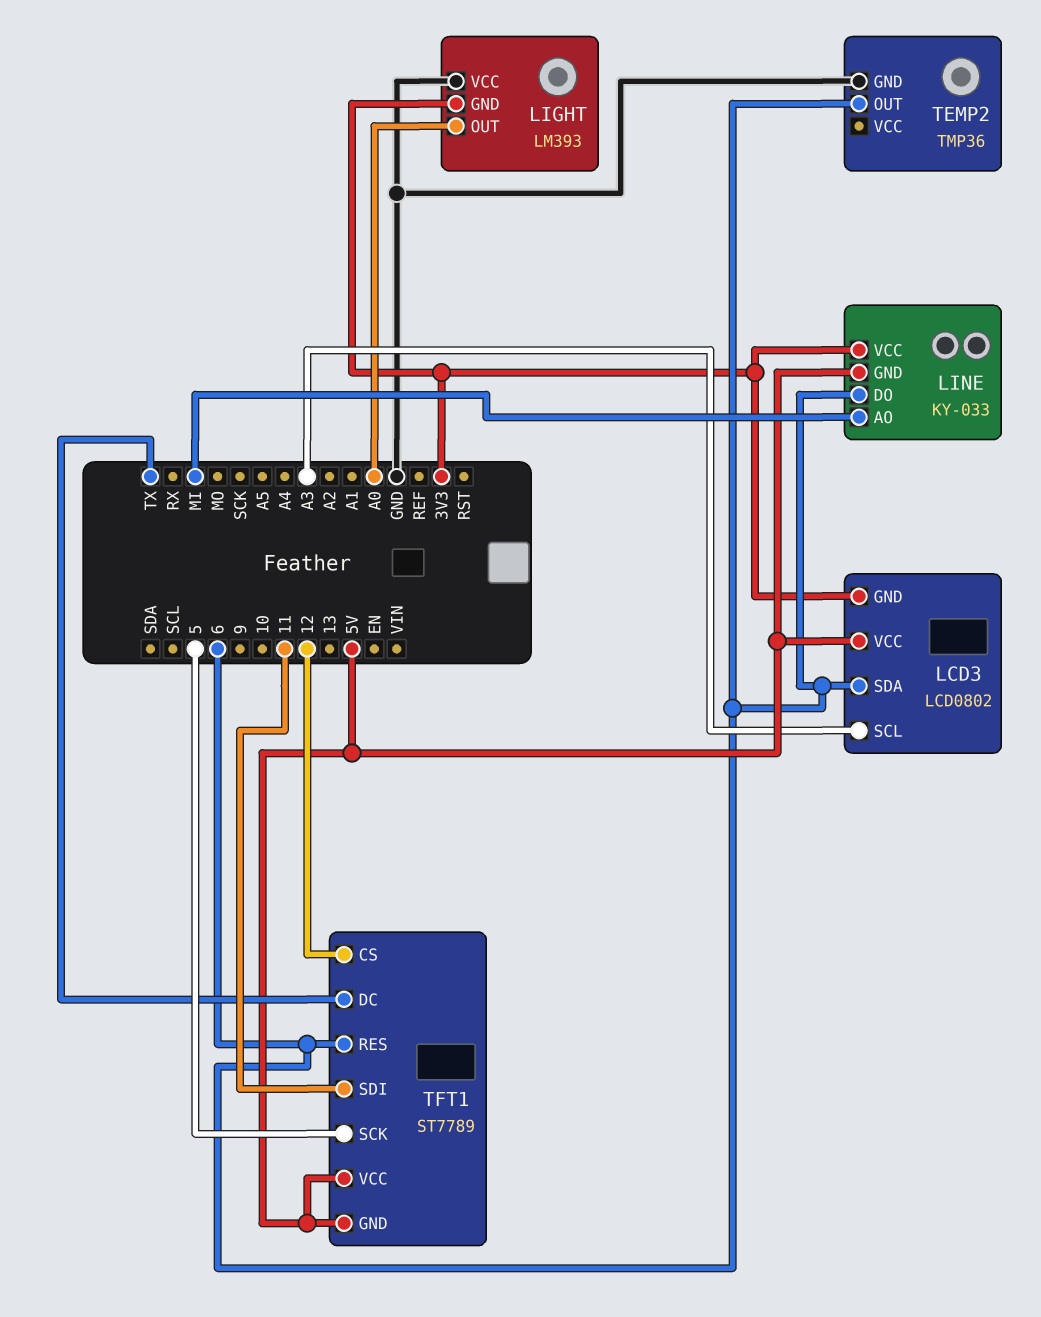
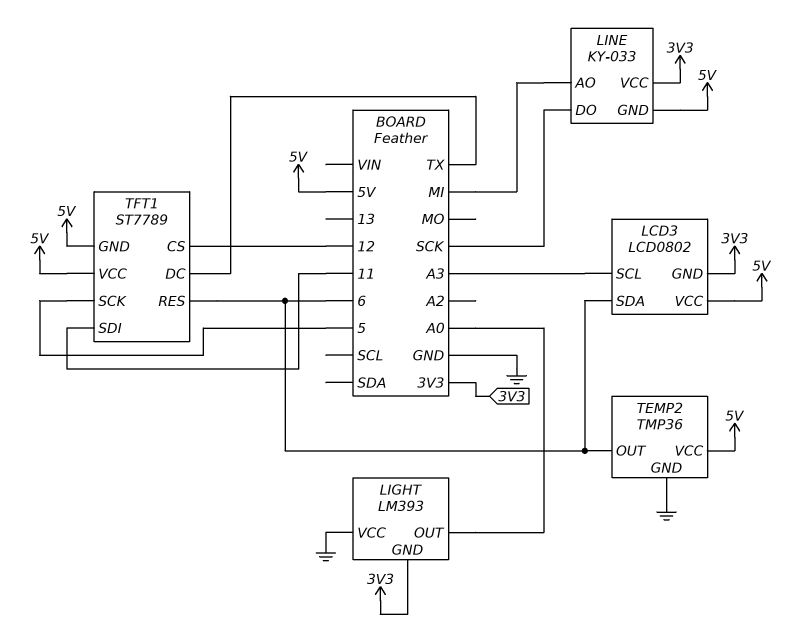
LINE pin DO: 6 -> SCK
TEMP2 pin VCC: none -> 5V

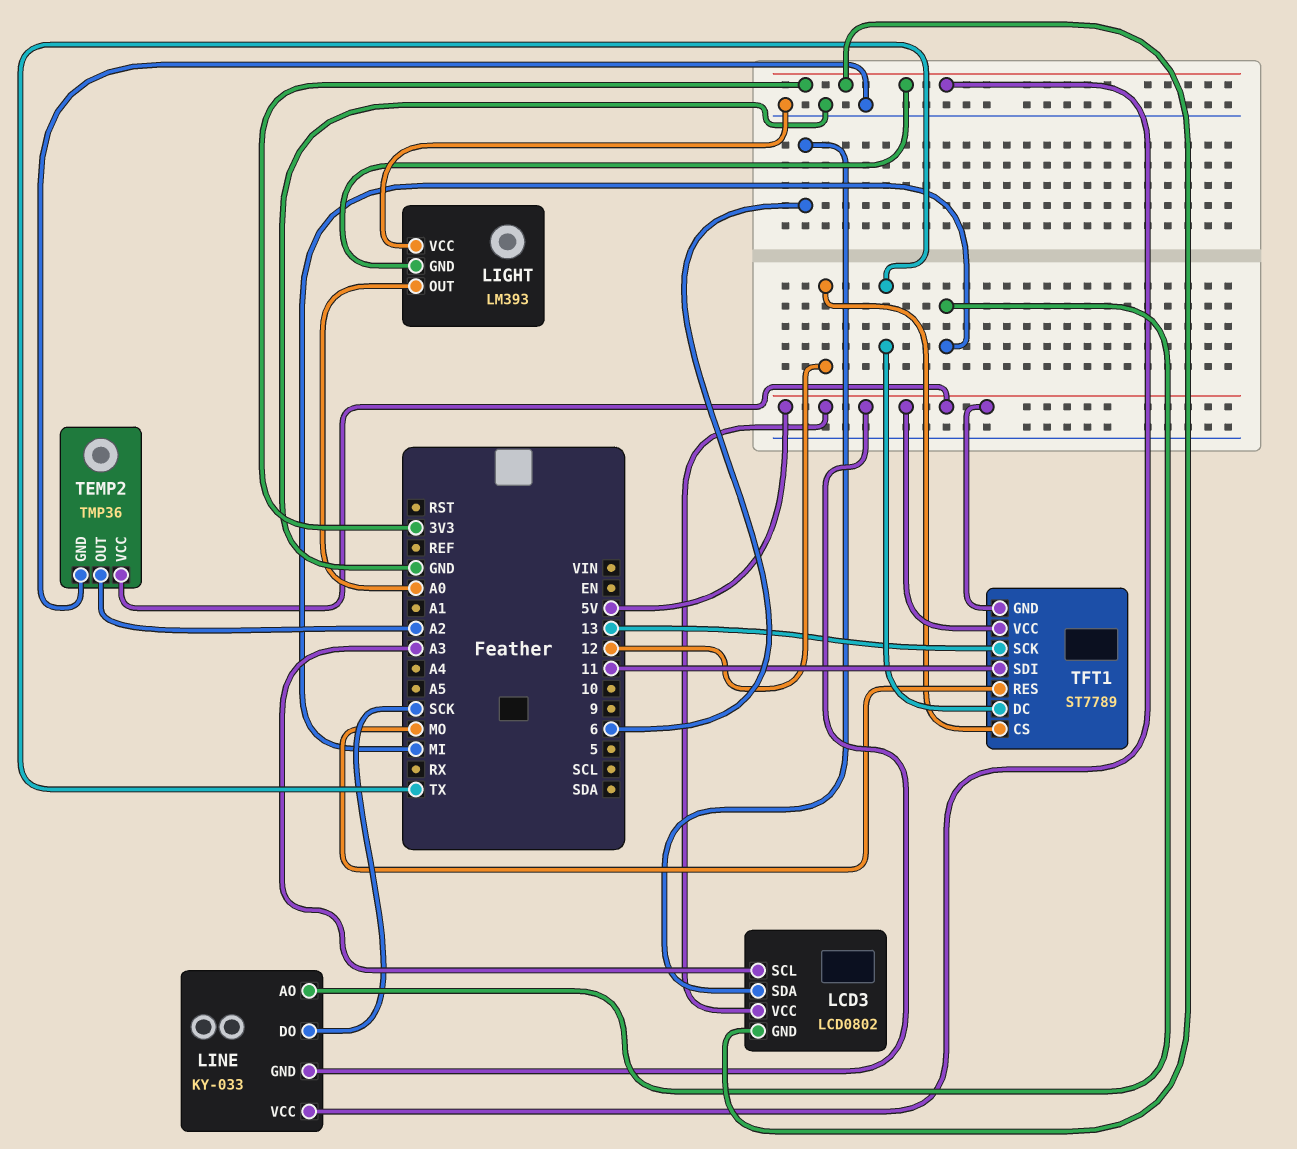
TEMP2 pin OUT: 6 -> A2
TFT1 pin RES: 6 -> MO
TFT1 pin SCK: 5 -> 13

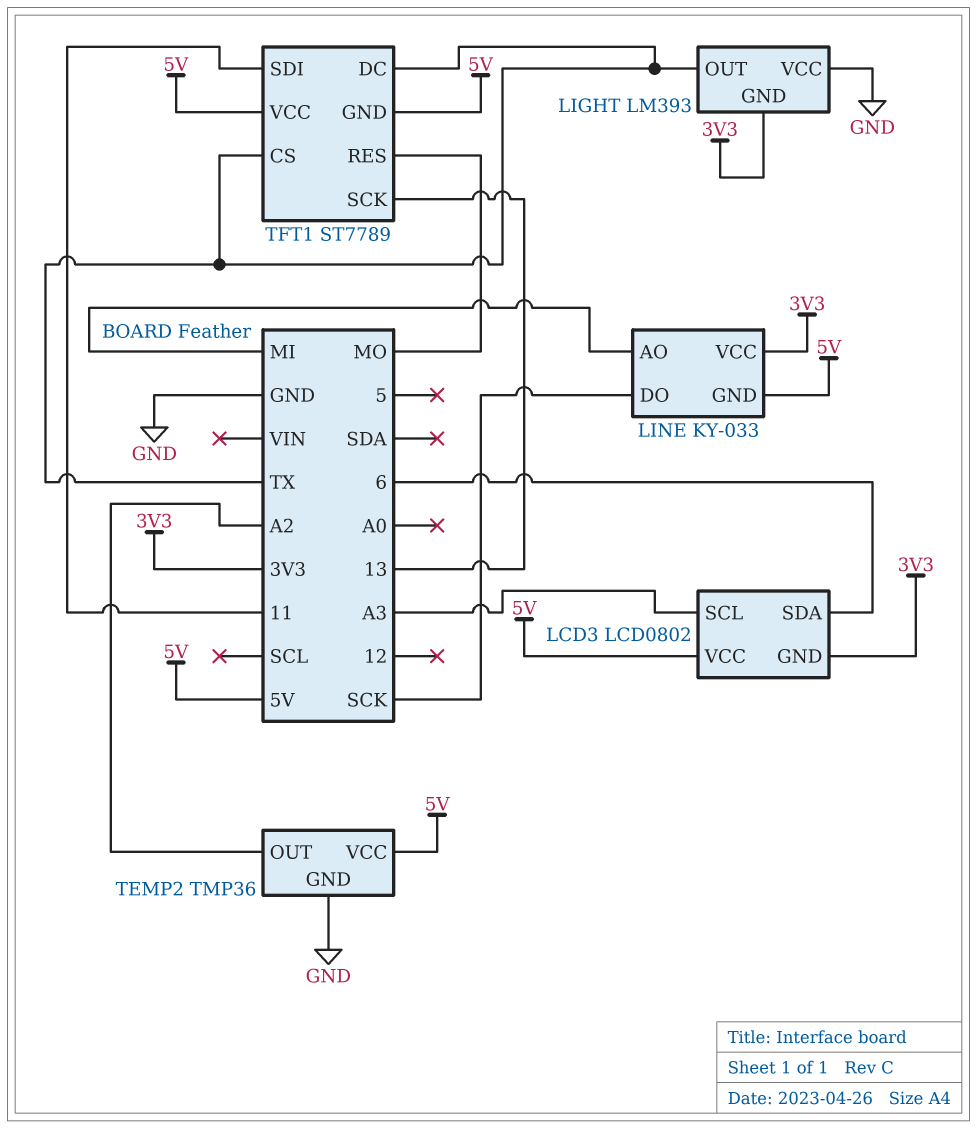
LIGHT pin OUT: A0 -> TX
TFT1 pin CS: 12 -> TX

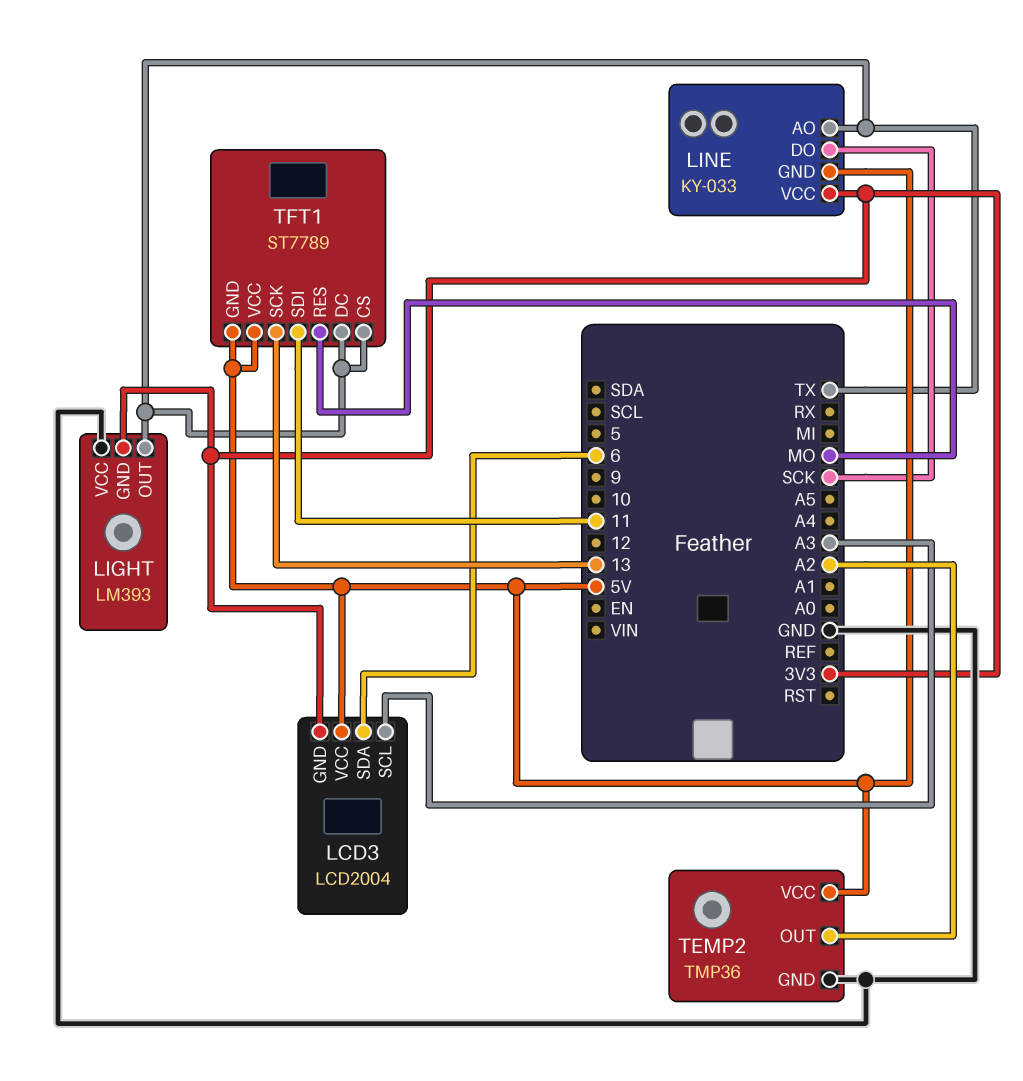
LCD3: LCD0802 -> LCD2004
LINE pin AO: MI -> TX

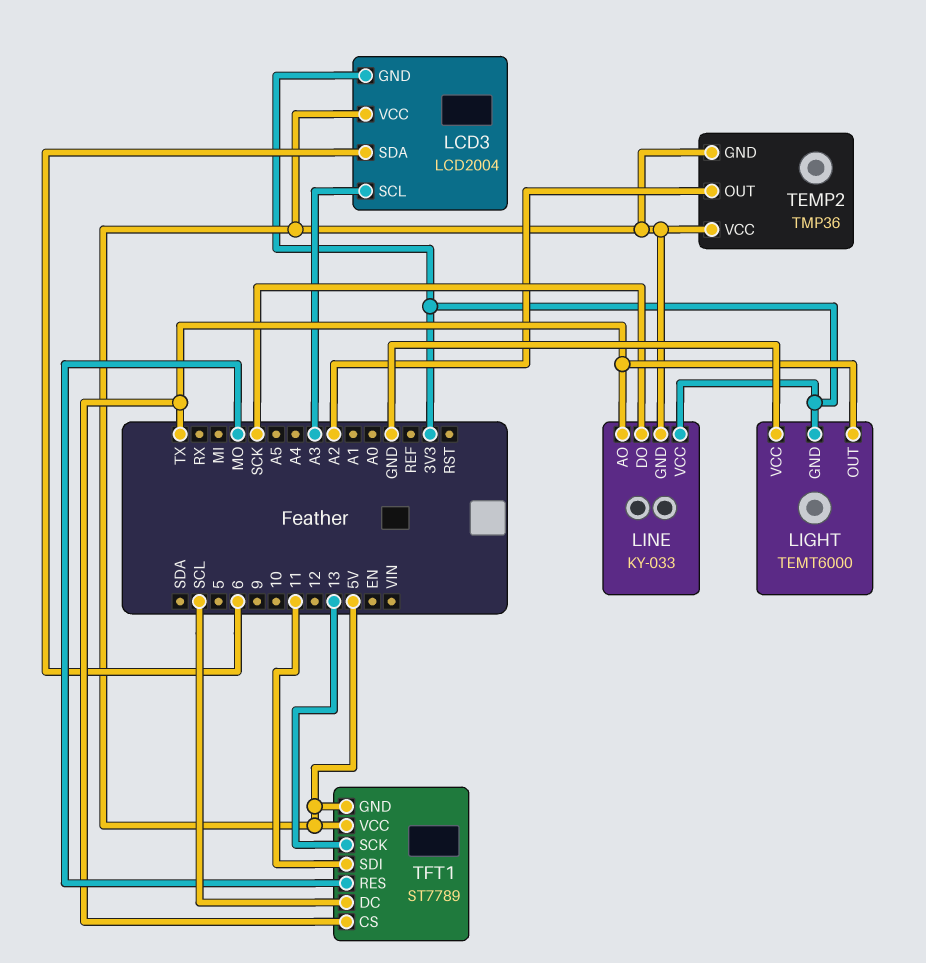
LIGHT: LM393 -> TEMT6000
TEMP2 pin GND: GND -> 5V
TFT1 pin DC: TX -> SCL

